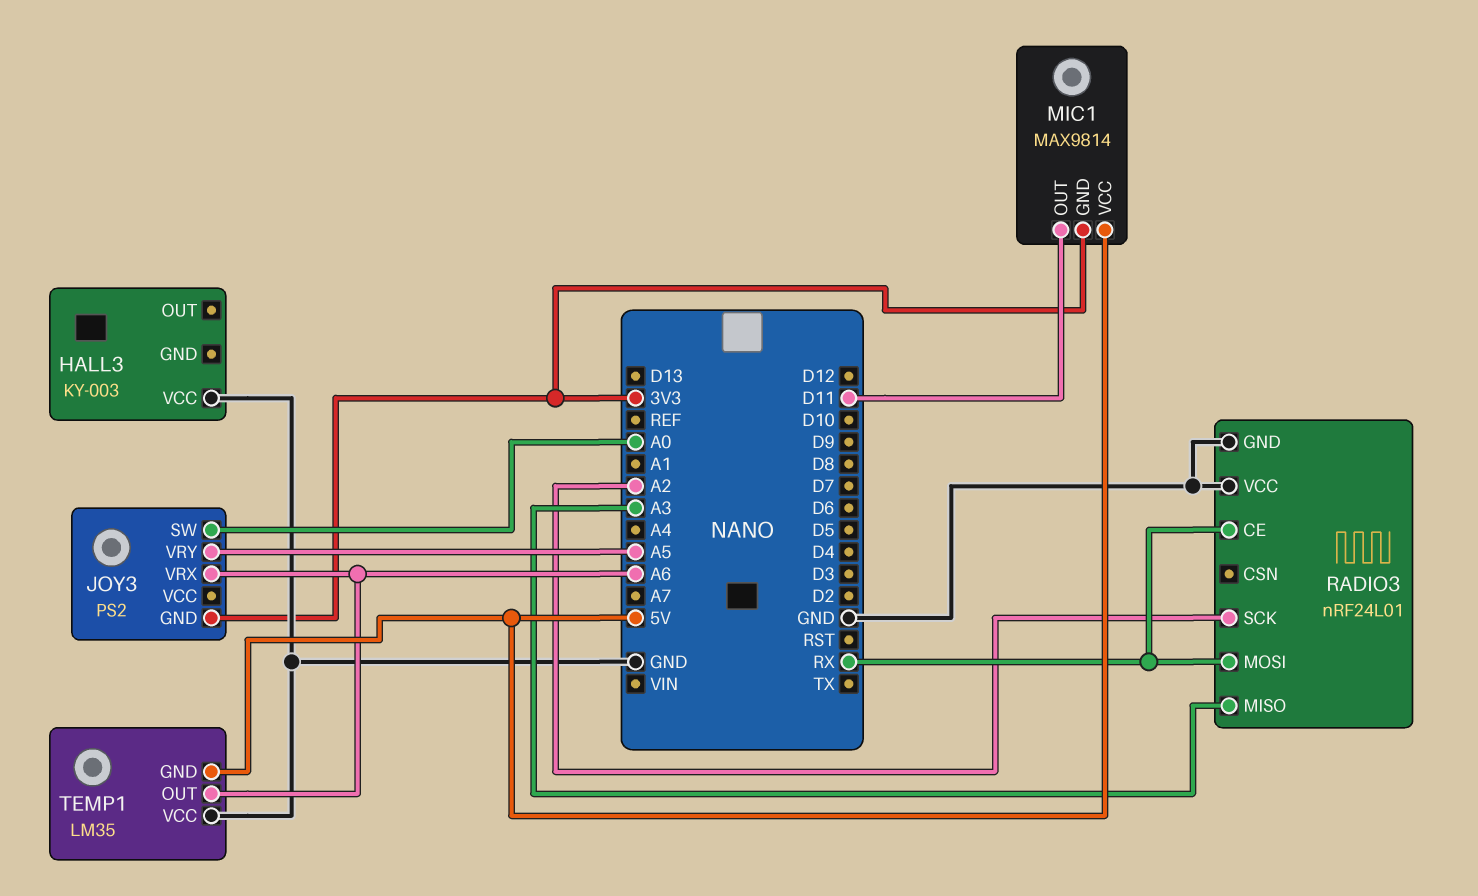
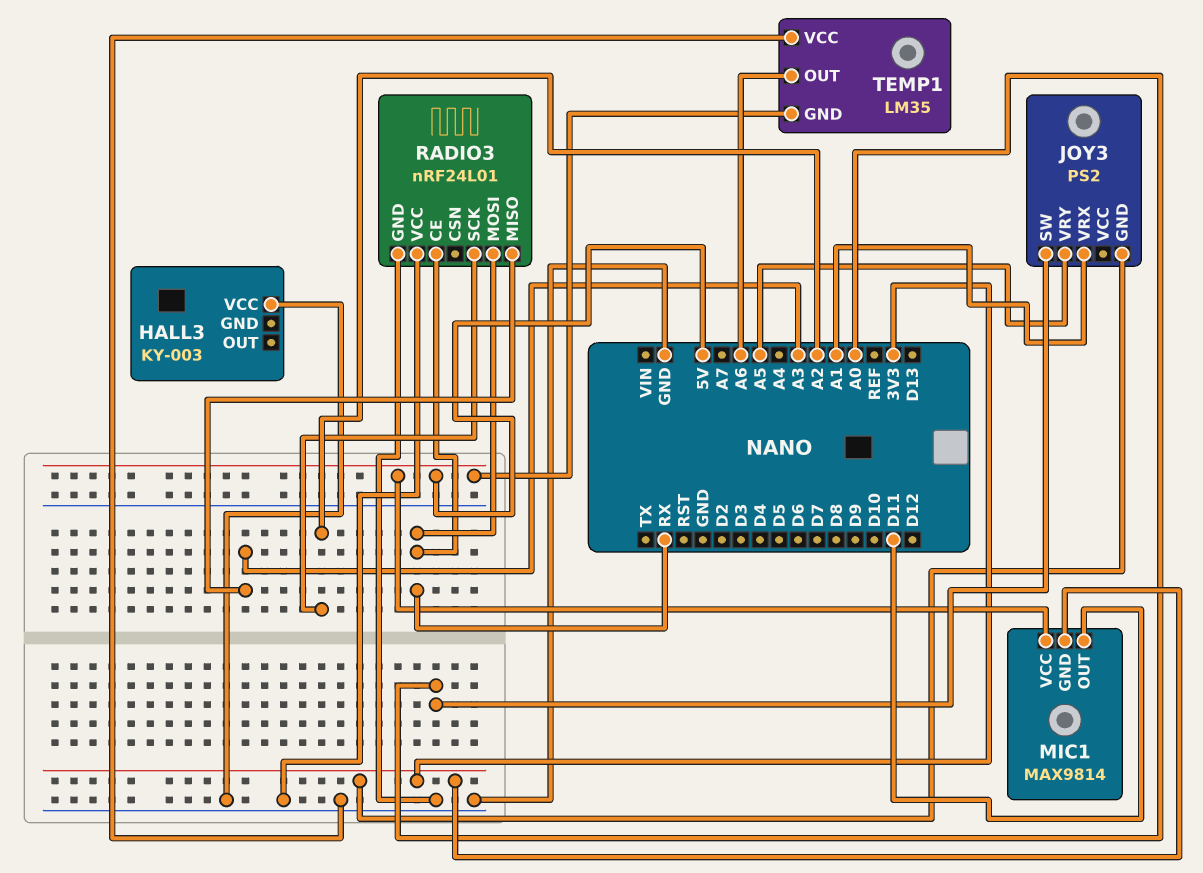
JOY3 pin VRX: A6 -> A1

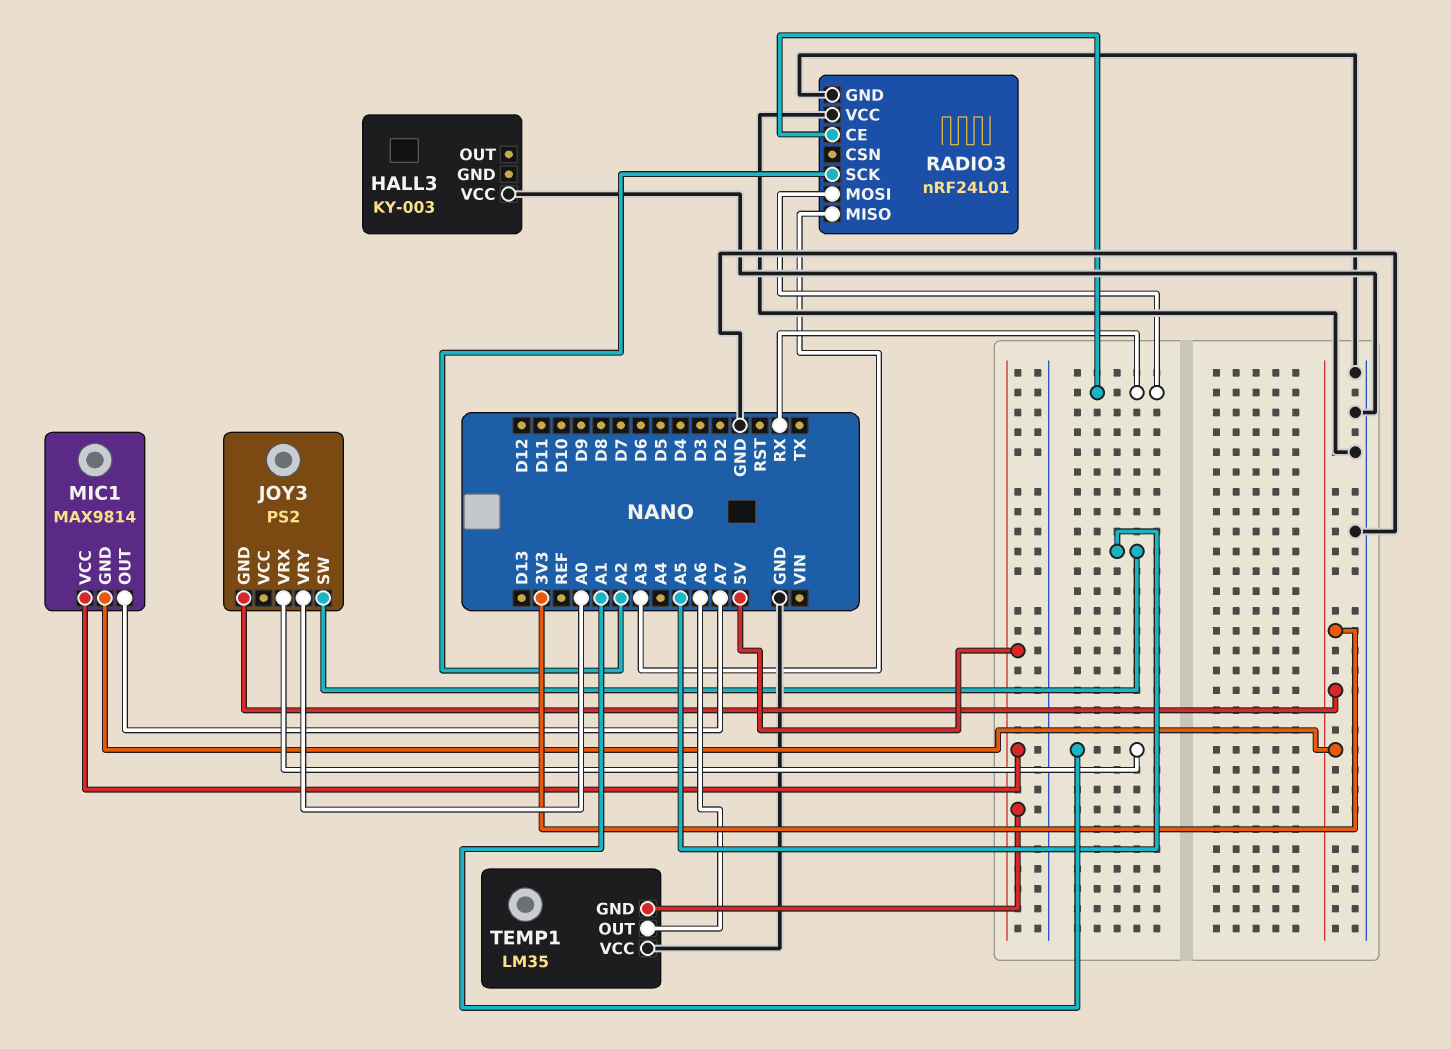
JOY3 pin SW: A0 -> A5
JOY3 pin VRY: A5 -> A0
MIC1 pin OUT: D11 -> A7

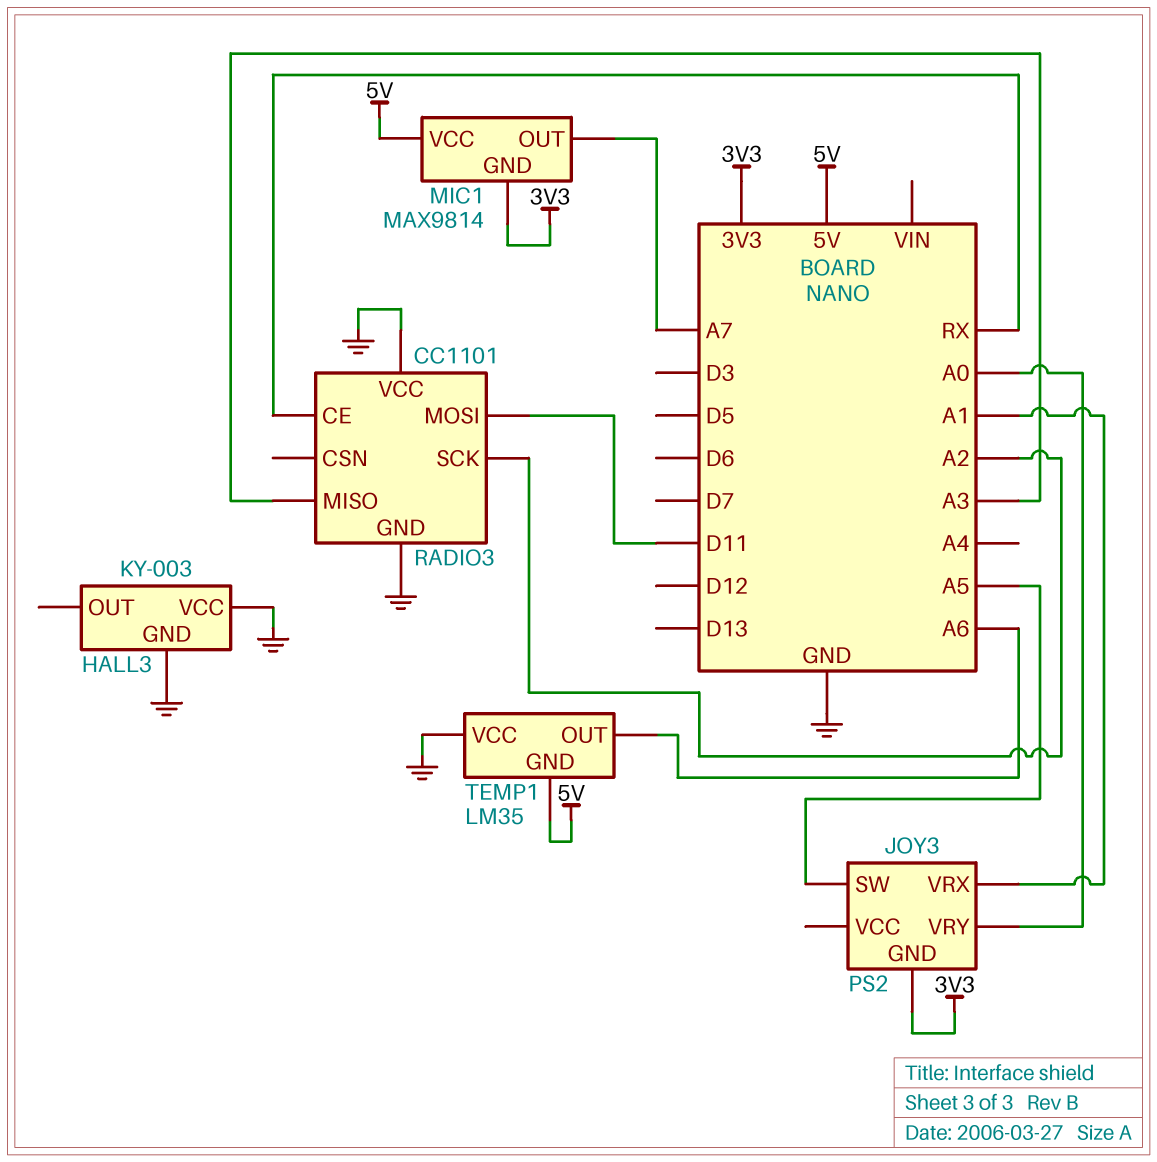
HALL3 pin GND: none -> GND
RADIO3: nRF24L01 -> CC1101
RADIO3 pin MOSI: RX -> D11

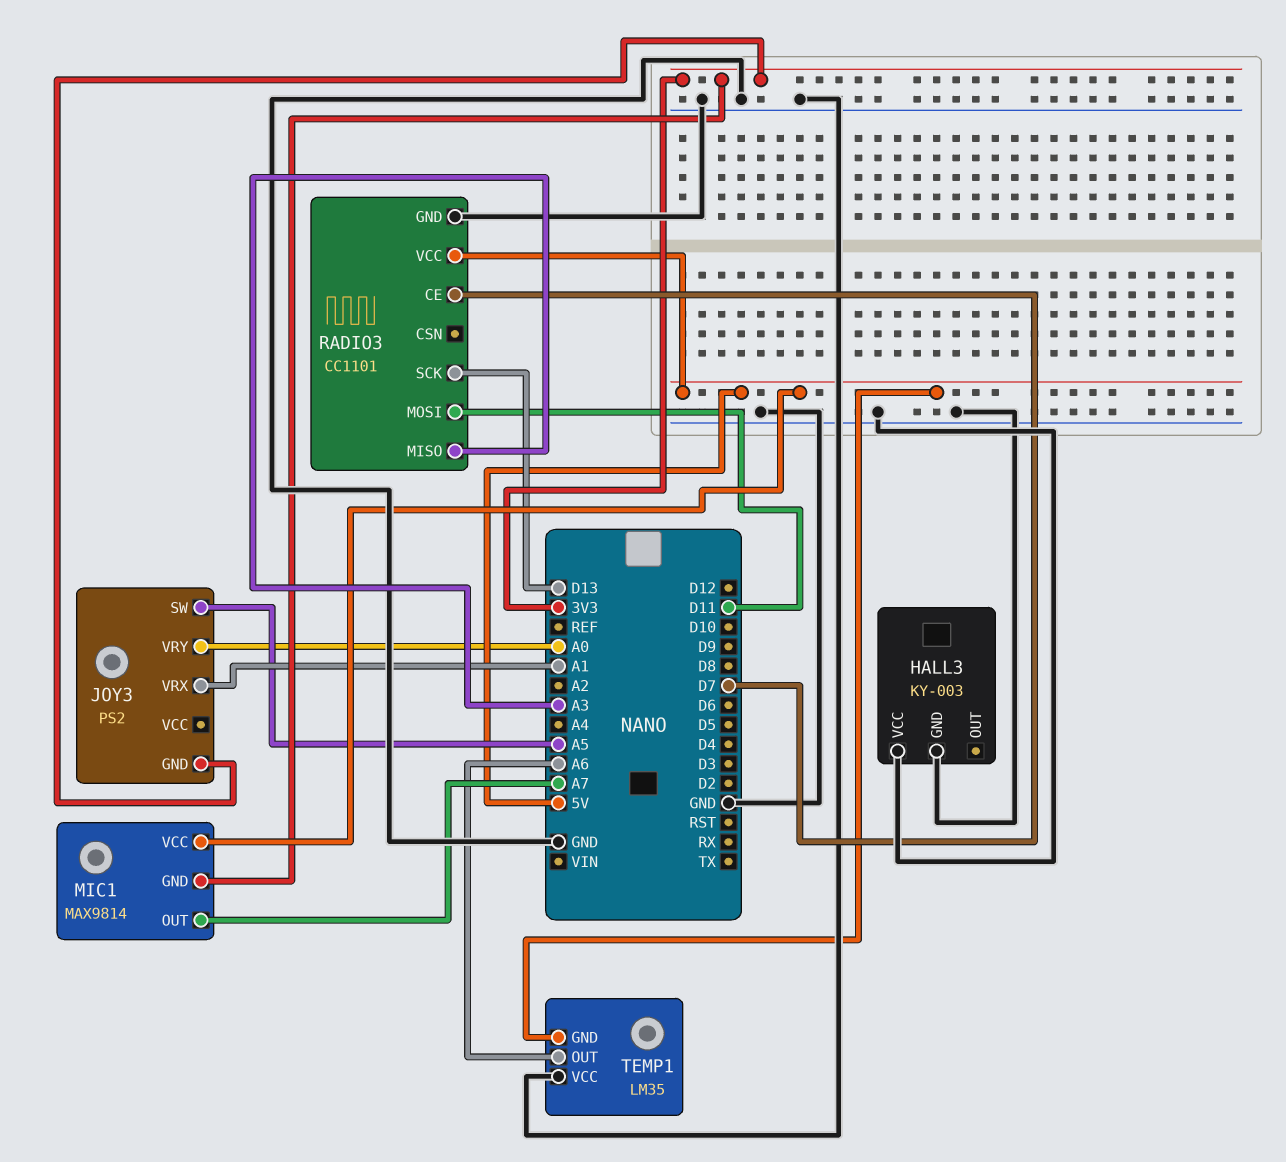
RADIO3 pin CE: RX -> D7
RADIO3 pin SCK: A2 -> D13
RADIO3 pin VCC: GND -> 5V

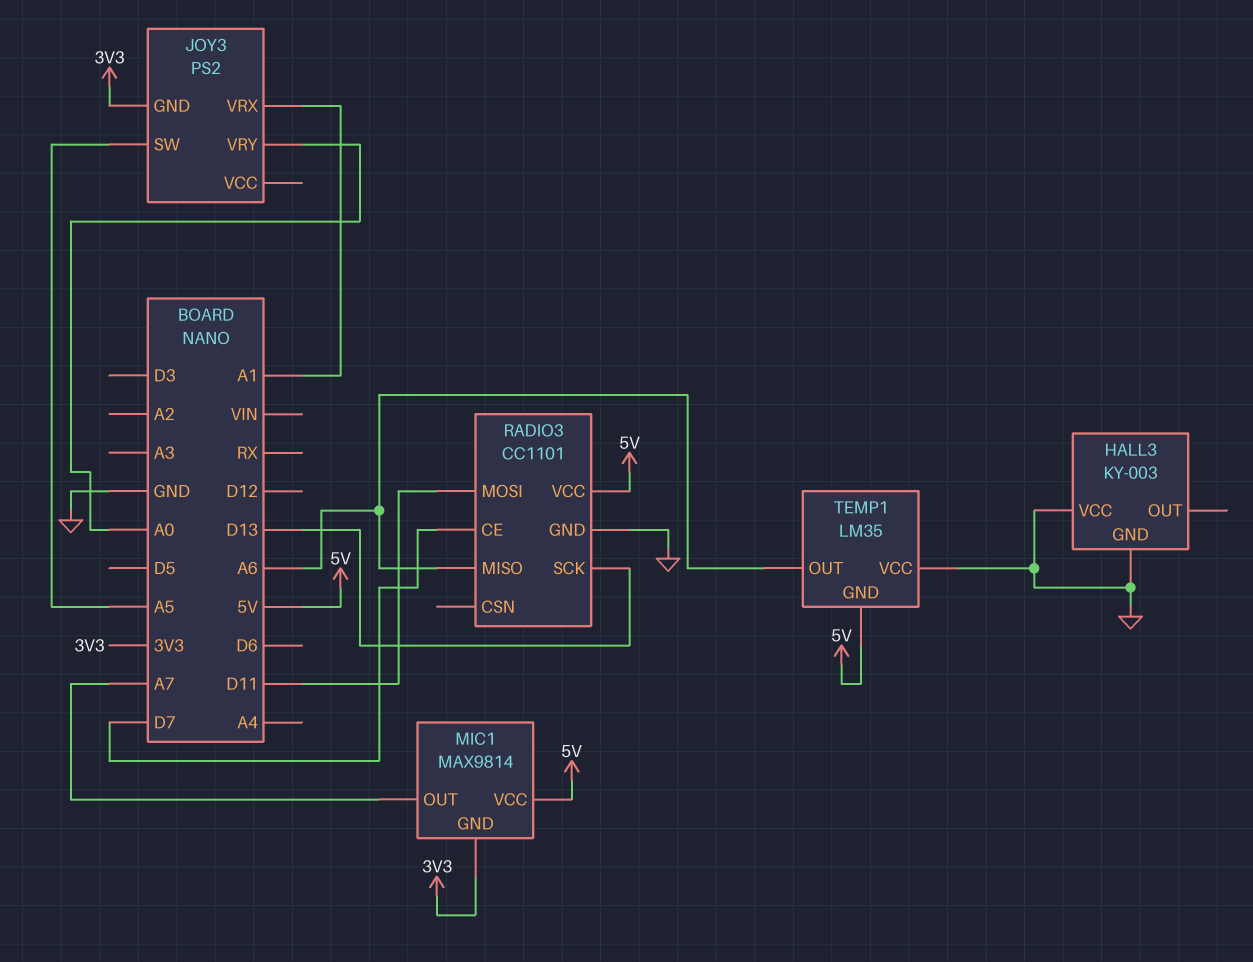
RADIO3 pin MISO: A3 -> A6

